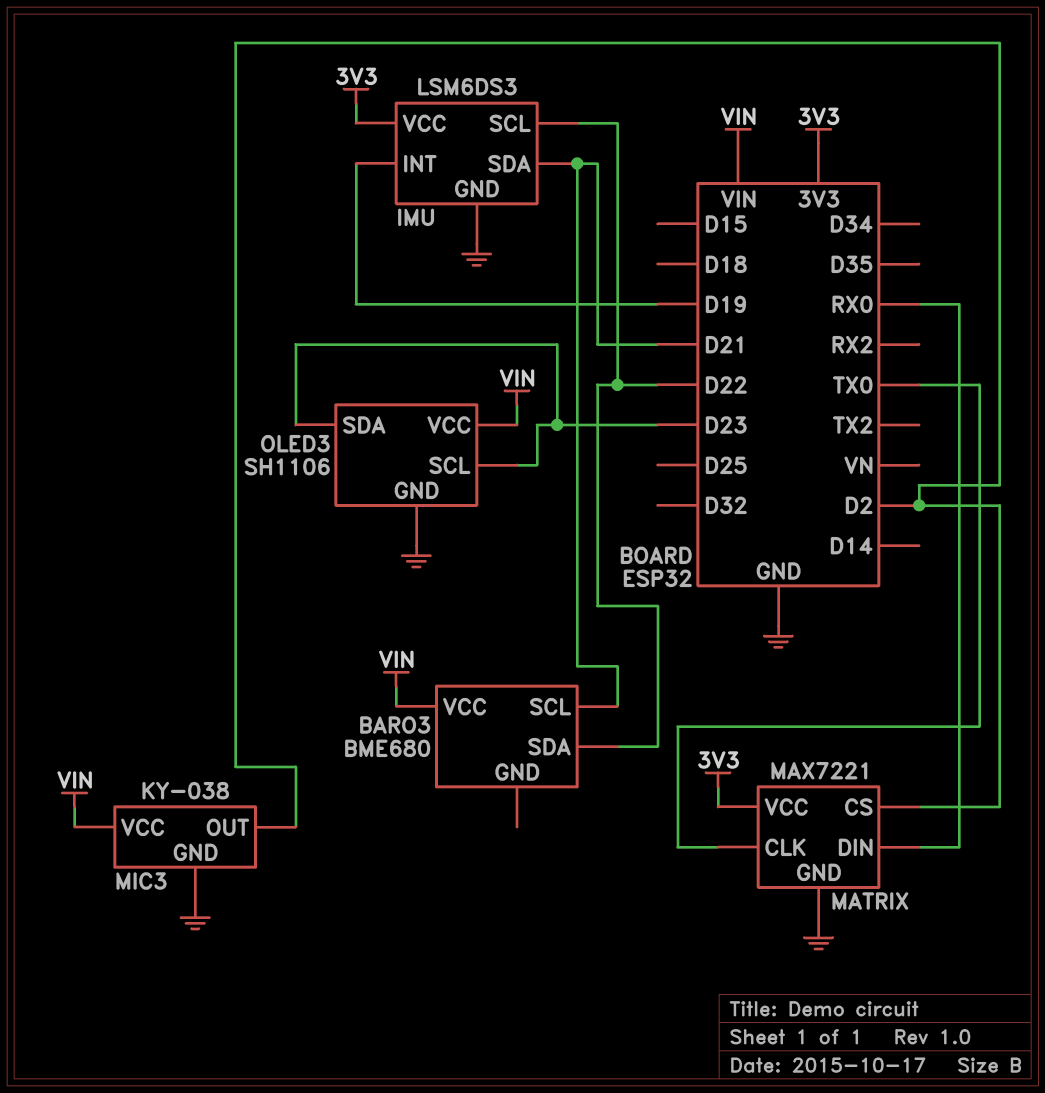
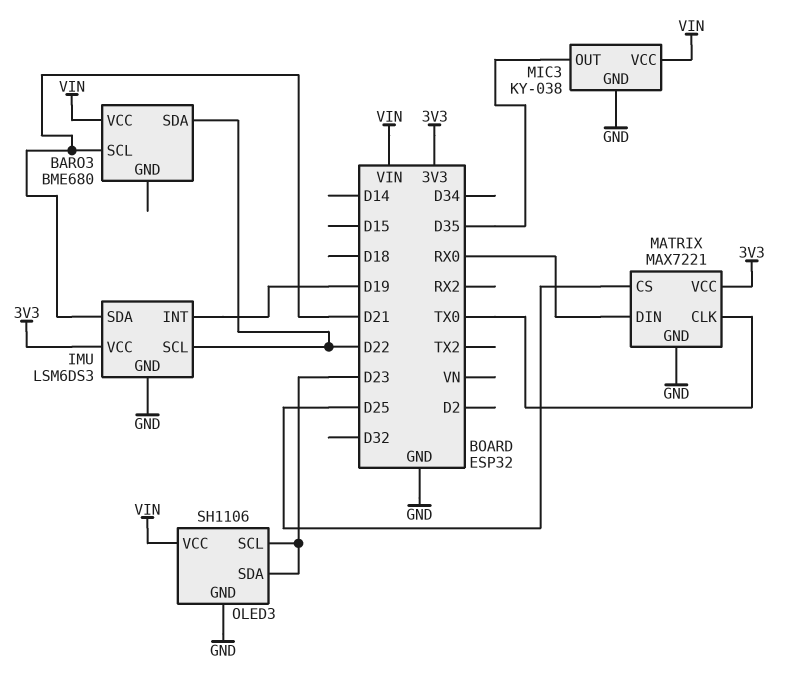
MATRIX pin CS: D2 -> D25
MIC3 pin OUT: D2 -> D35

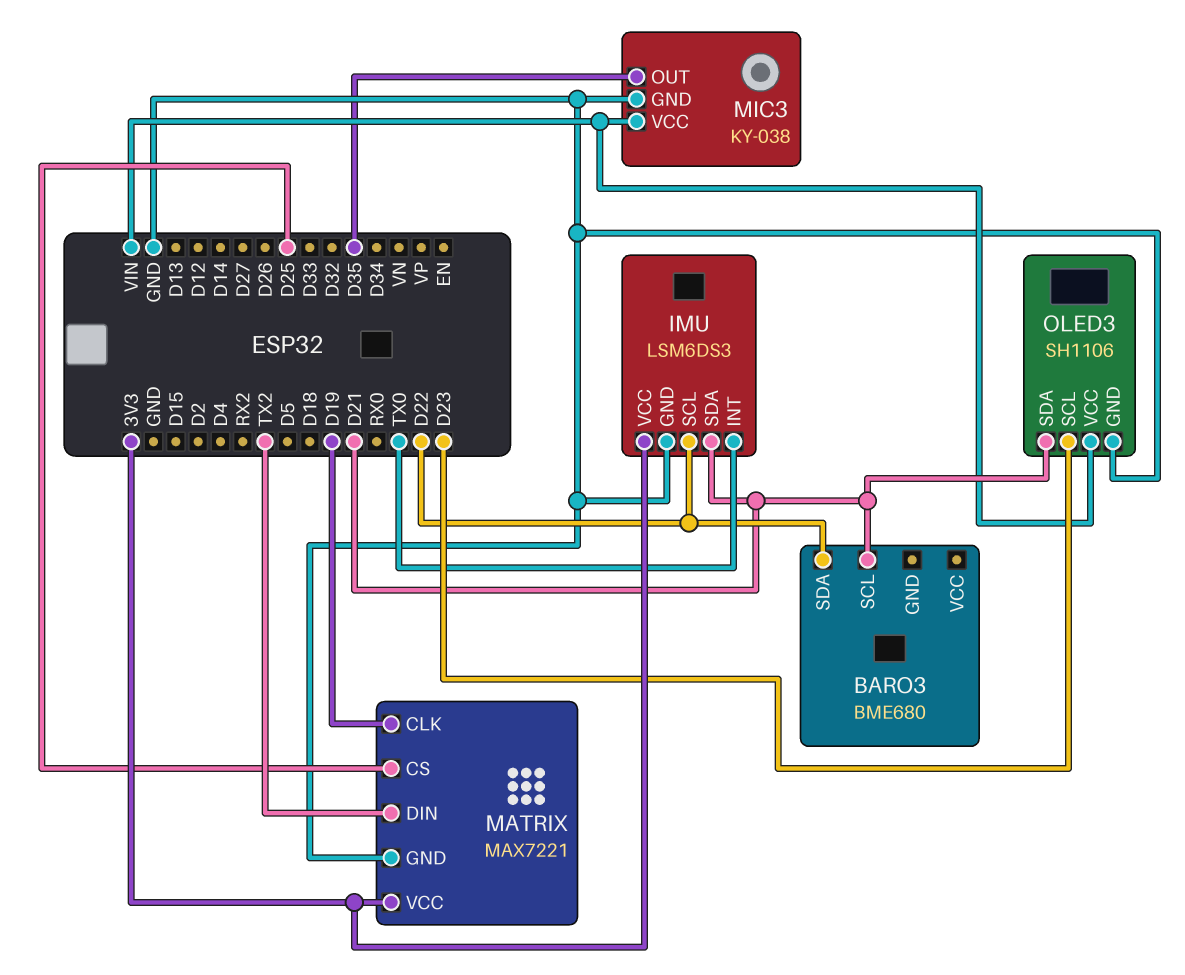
BARO3 pin VCC: VIN -> none
IMU pin INT: D19 -> TX0
MATRIX pin CLK: TX0 -> D19
MATRIX pin DIN: RX0 -> TX2
OLED3 pin SDA: D23 -> D21

